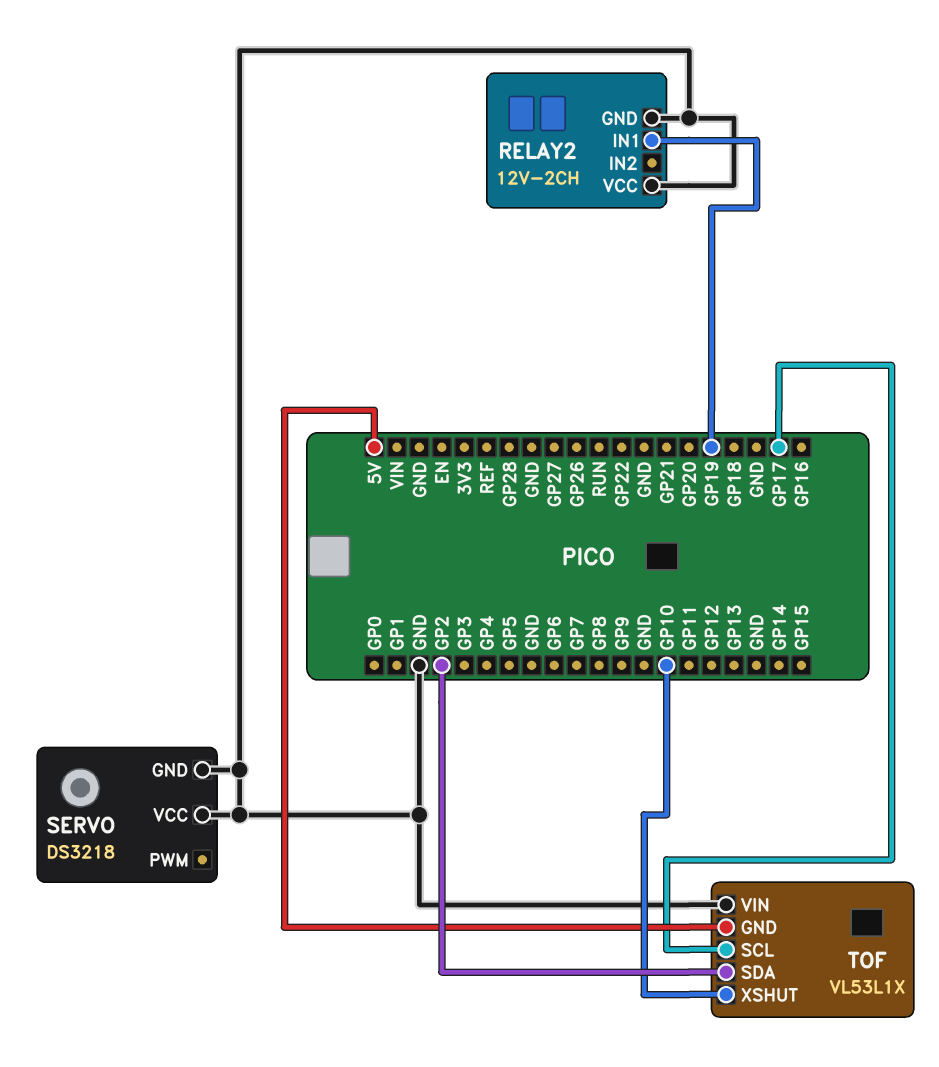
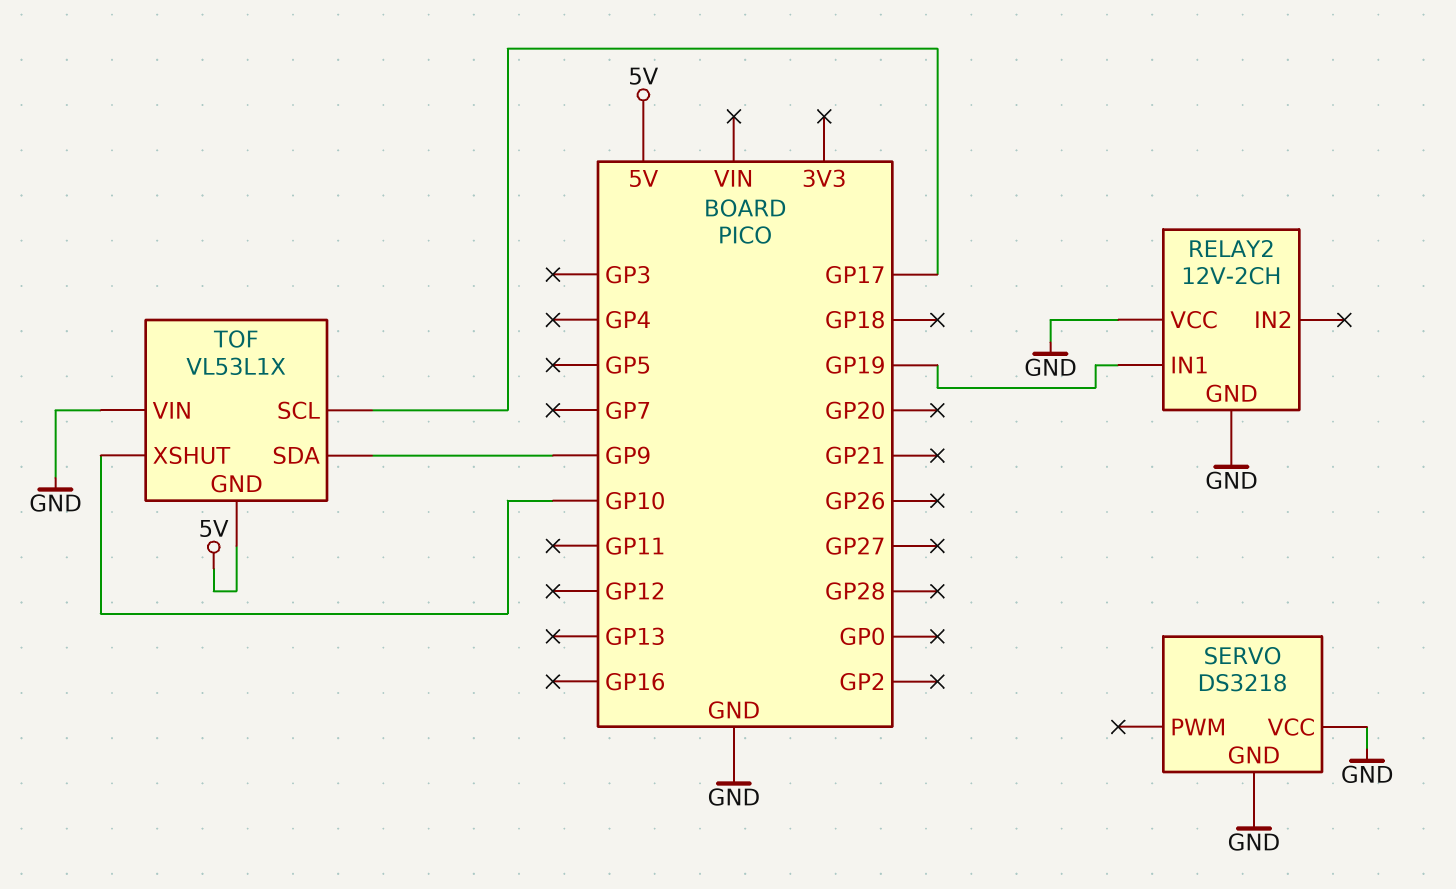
TOF pin SDA: GP2 -> GP9

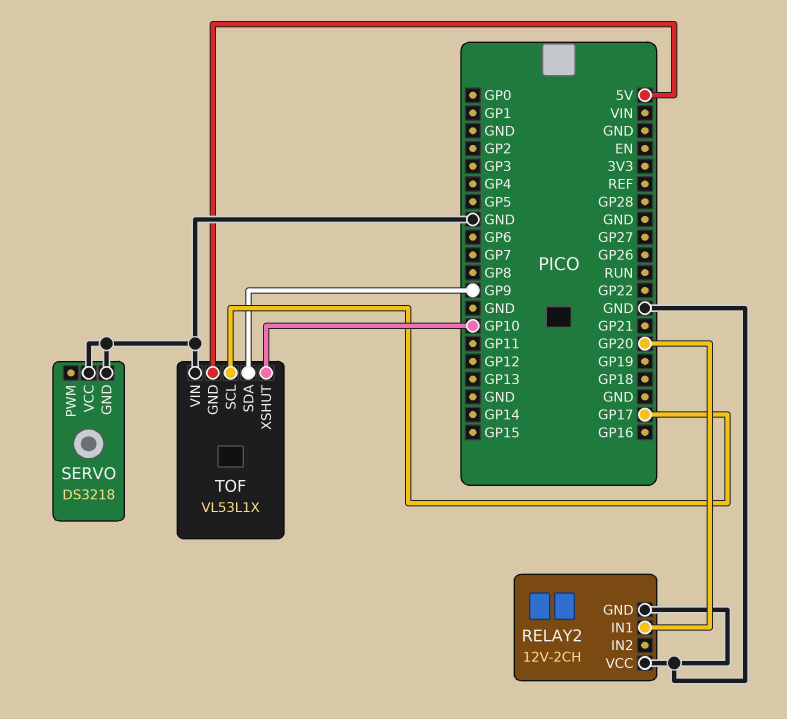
RELAY2 pin IN1: GP19 -> GP20

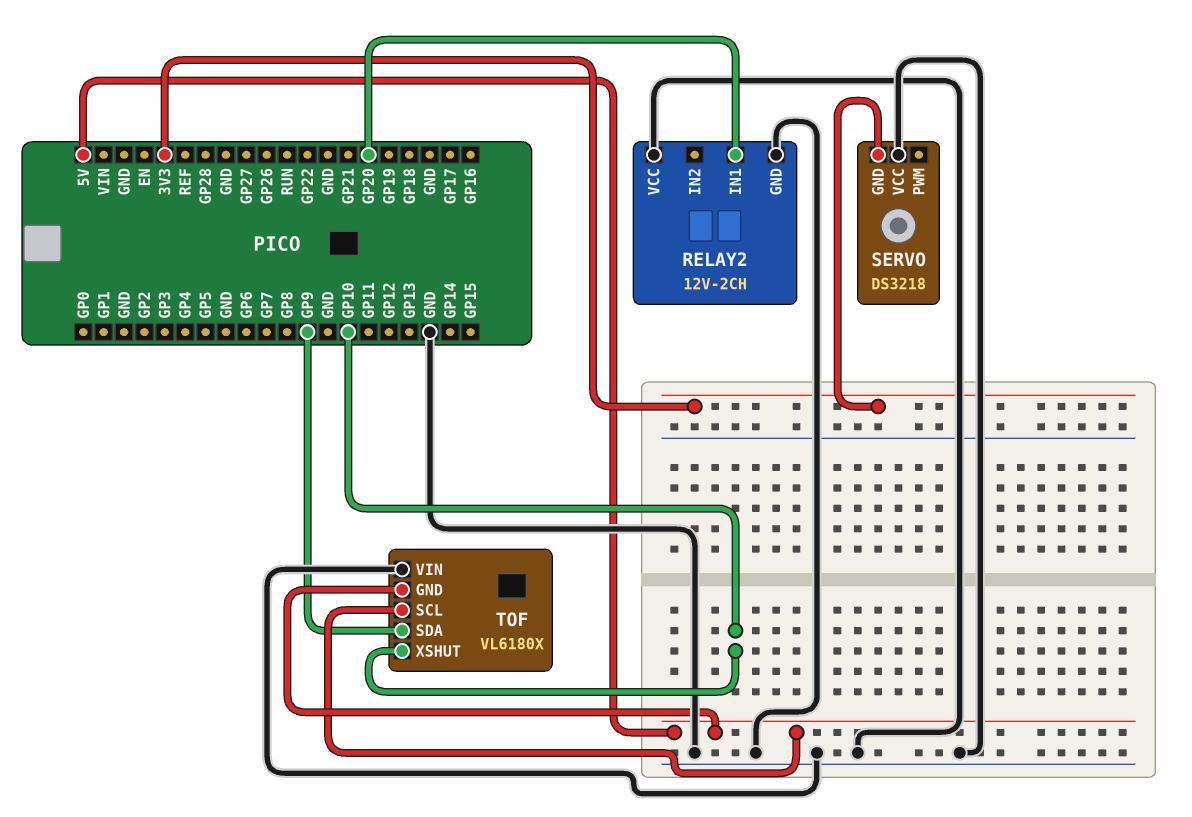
SERVO pin GND: GND -> 3V3
TOF: VL53L1X -> VL6180X
TOF pin SCL: GP17 -> 5V

